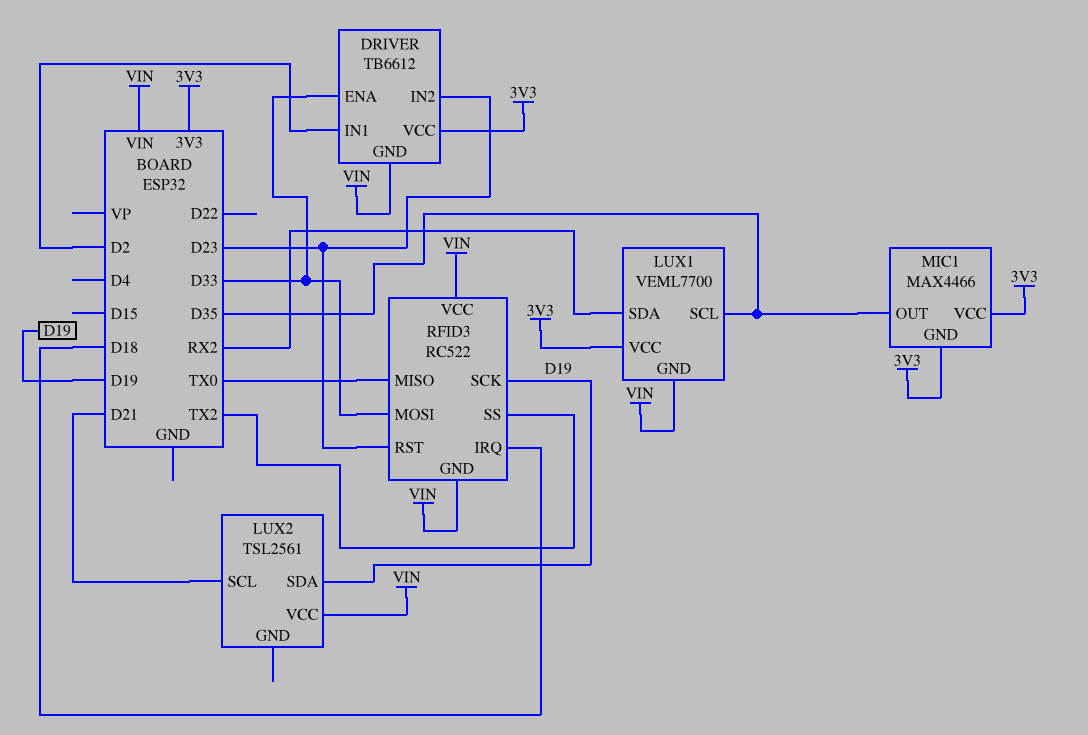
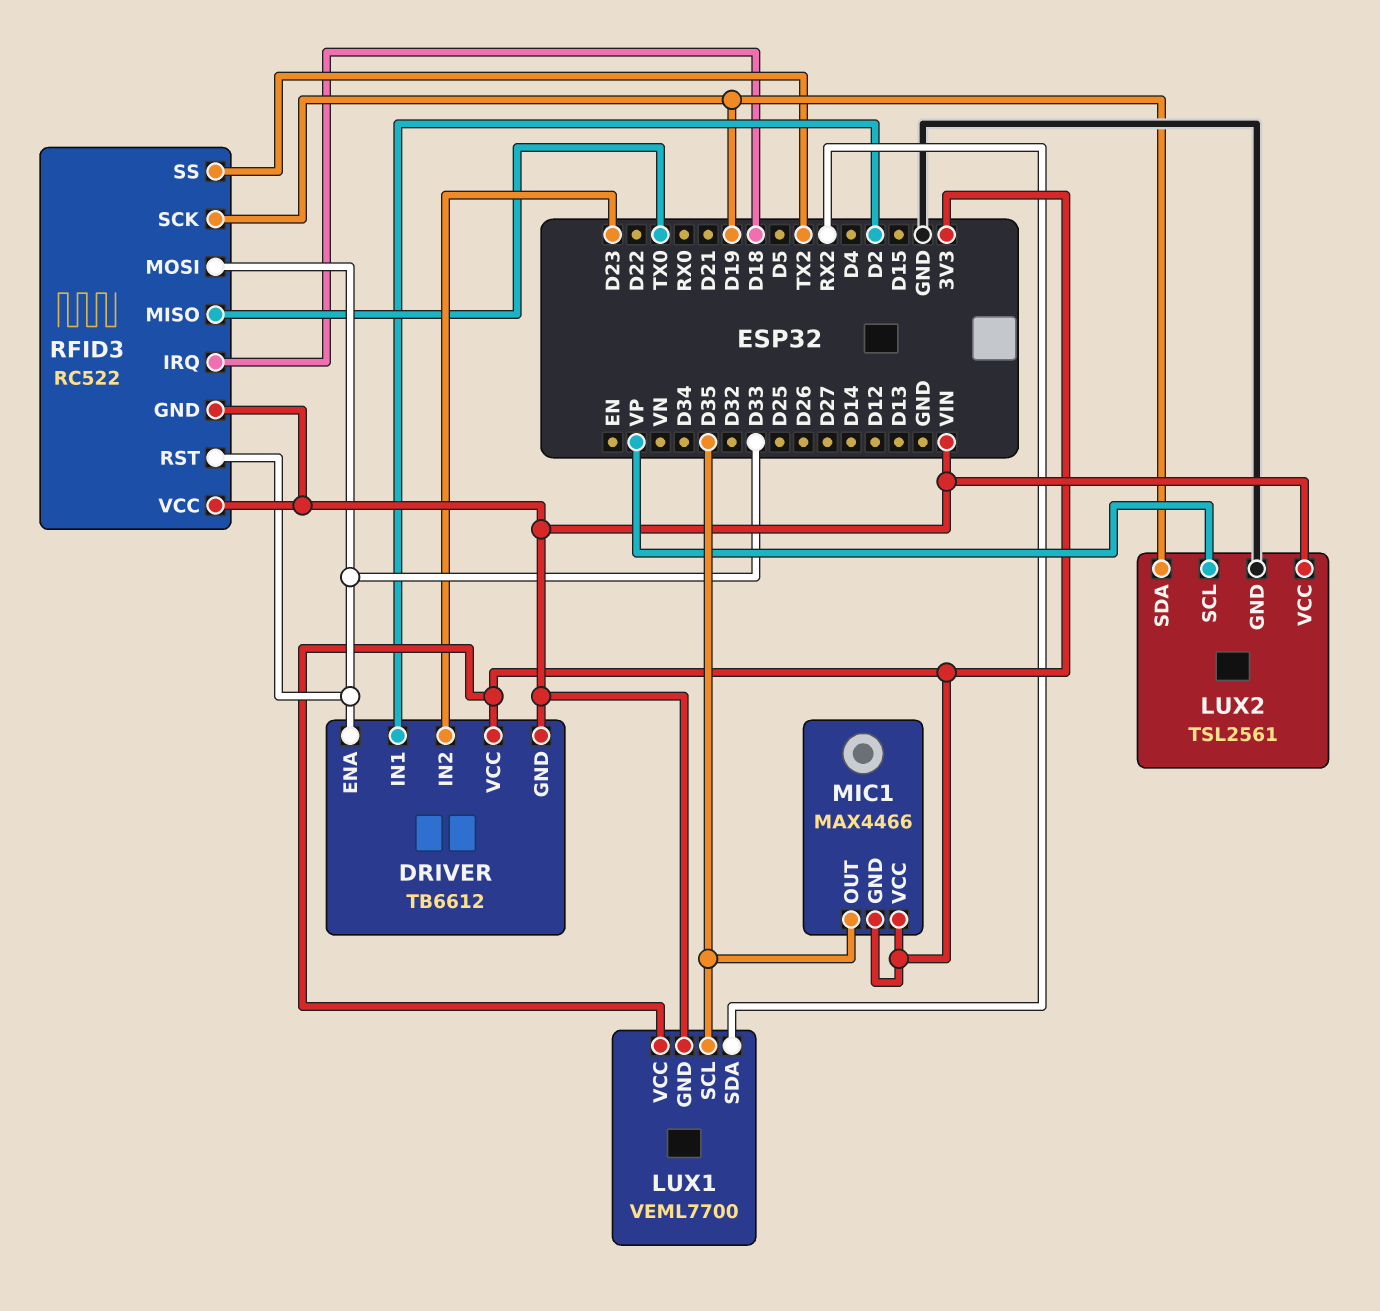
LUX2 pin GND: none -> GND
LUX2 pin SCL: D21 -> VP
RFID3 pin RST: D23 -> D33

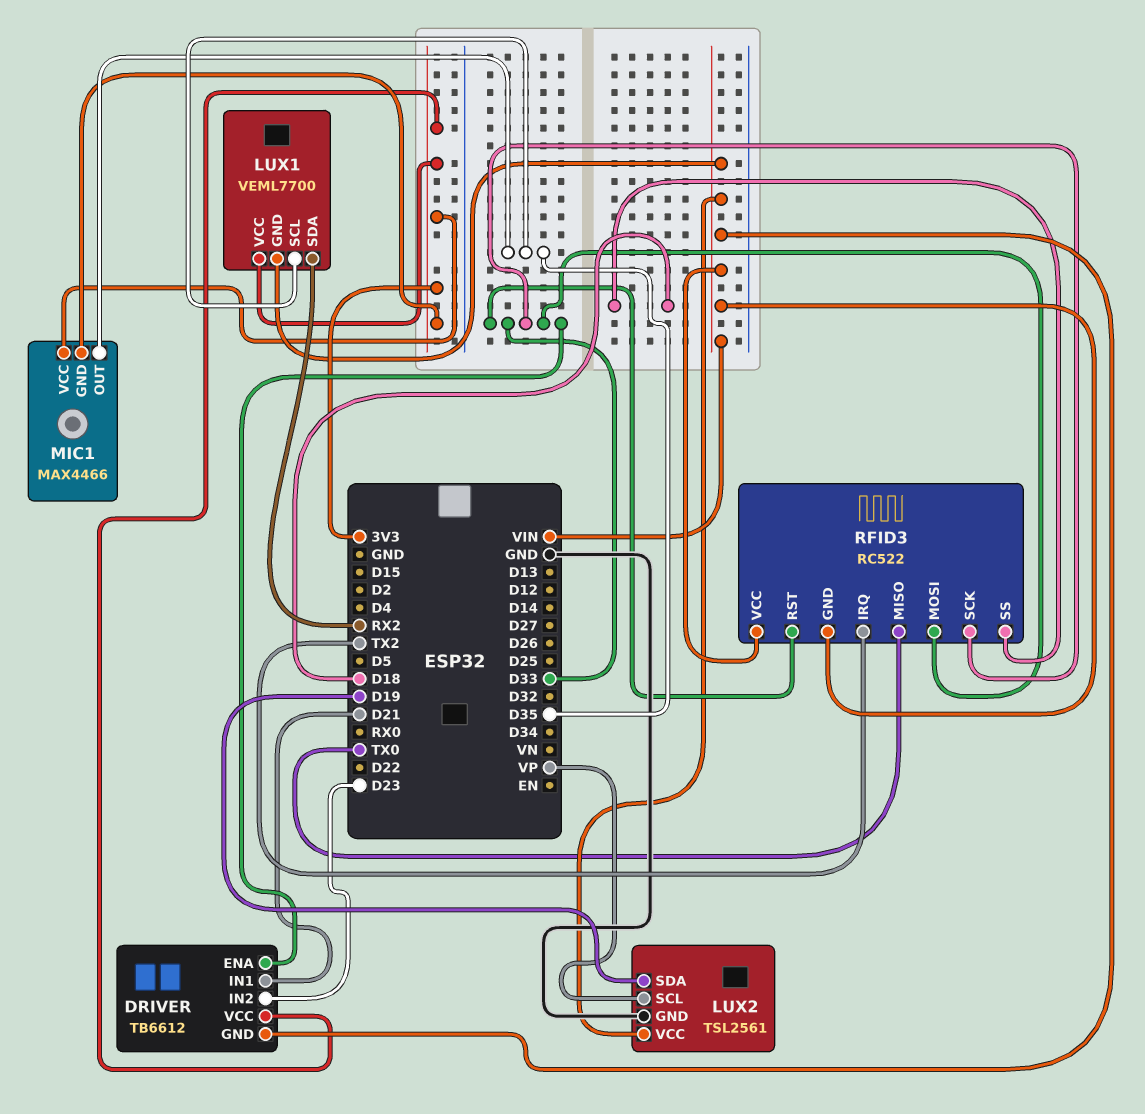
DRIVER pin IN1: D2 -> D21
RFID3 pin IRQ: D18 -> TX2
RFID3 pin SCK: D19 -> D33
RFID3 pin SS: TX2 -> D18

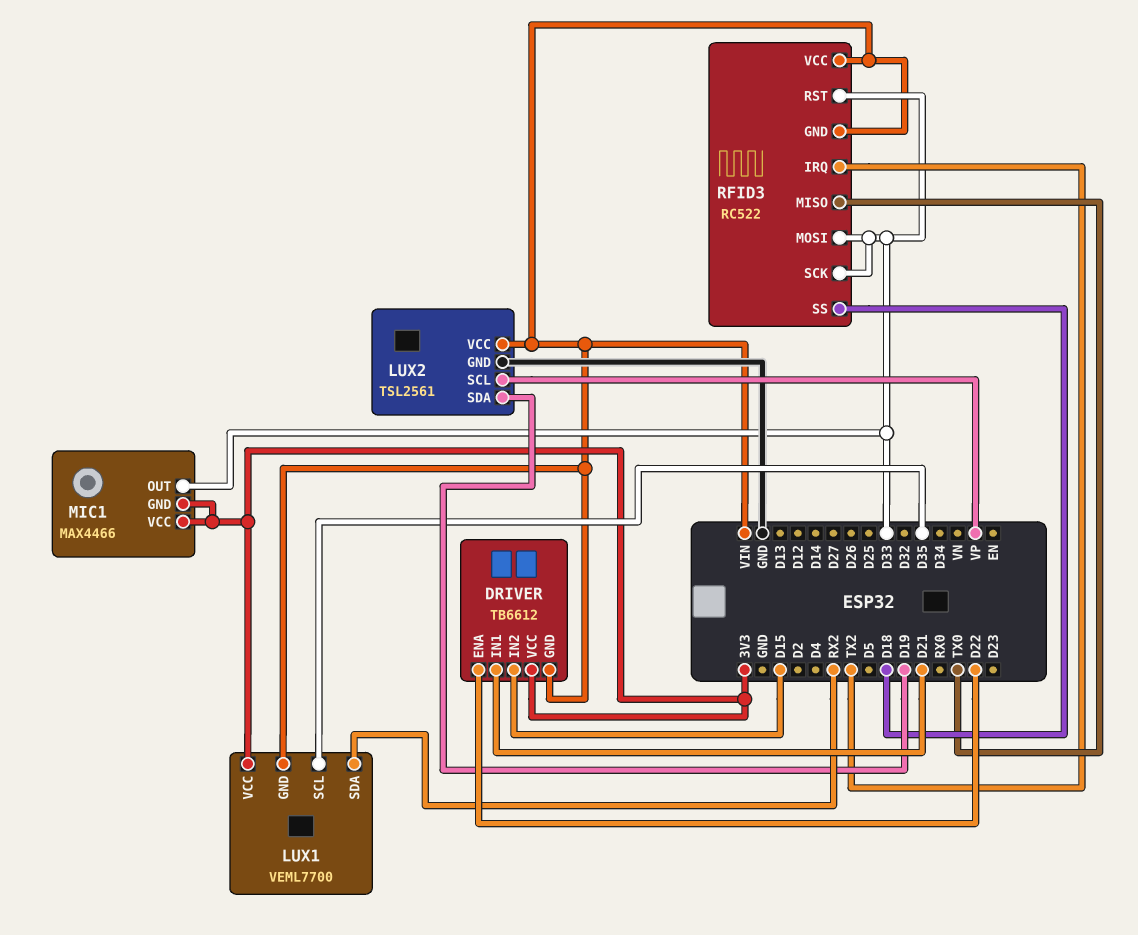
DRIVER pin ENA: D33 -> D22
DRIVER pin IN2: D23 -> D15
MIC1 pin OUT: D35 -> D33

